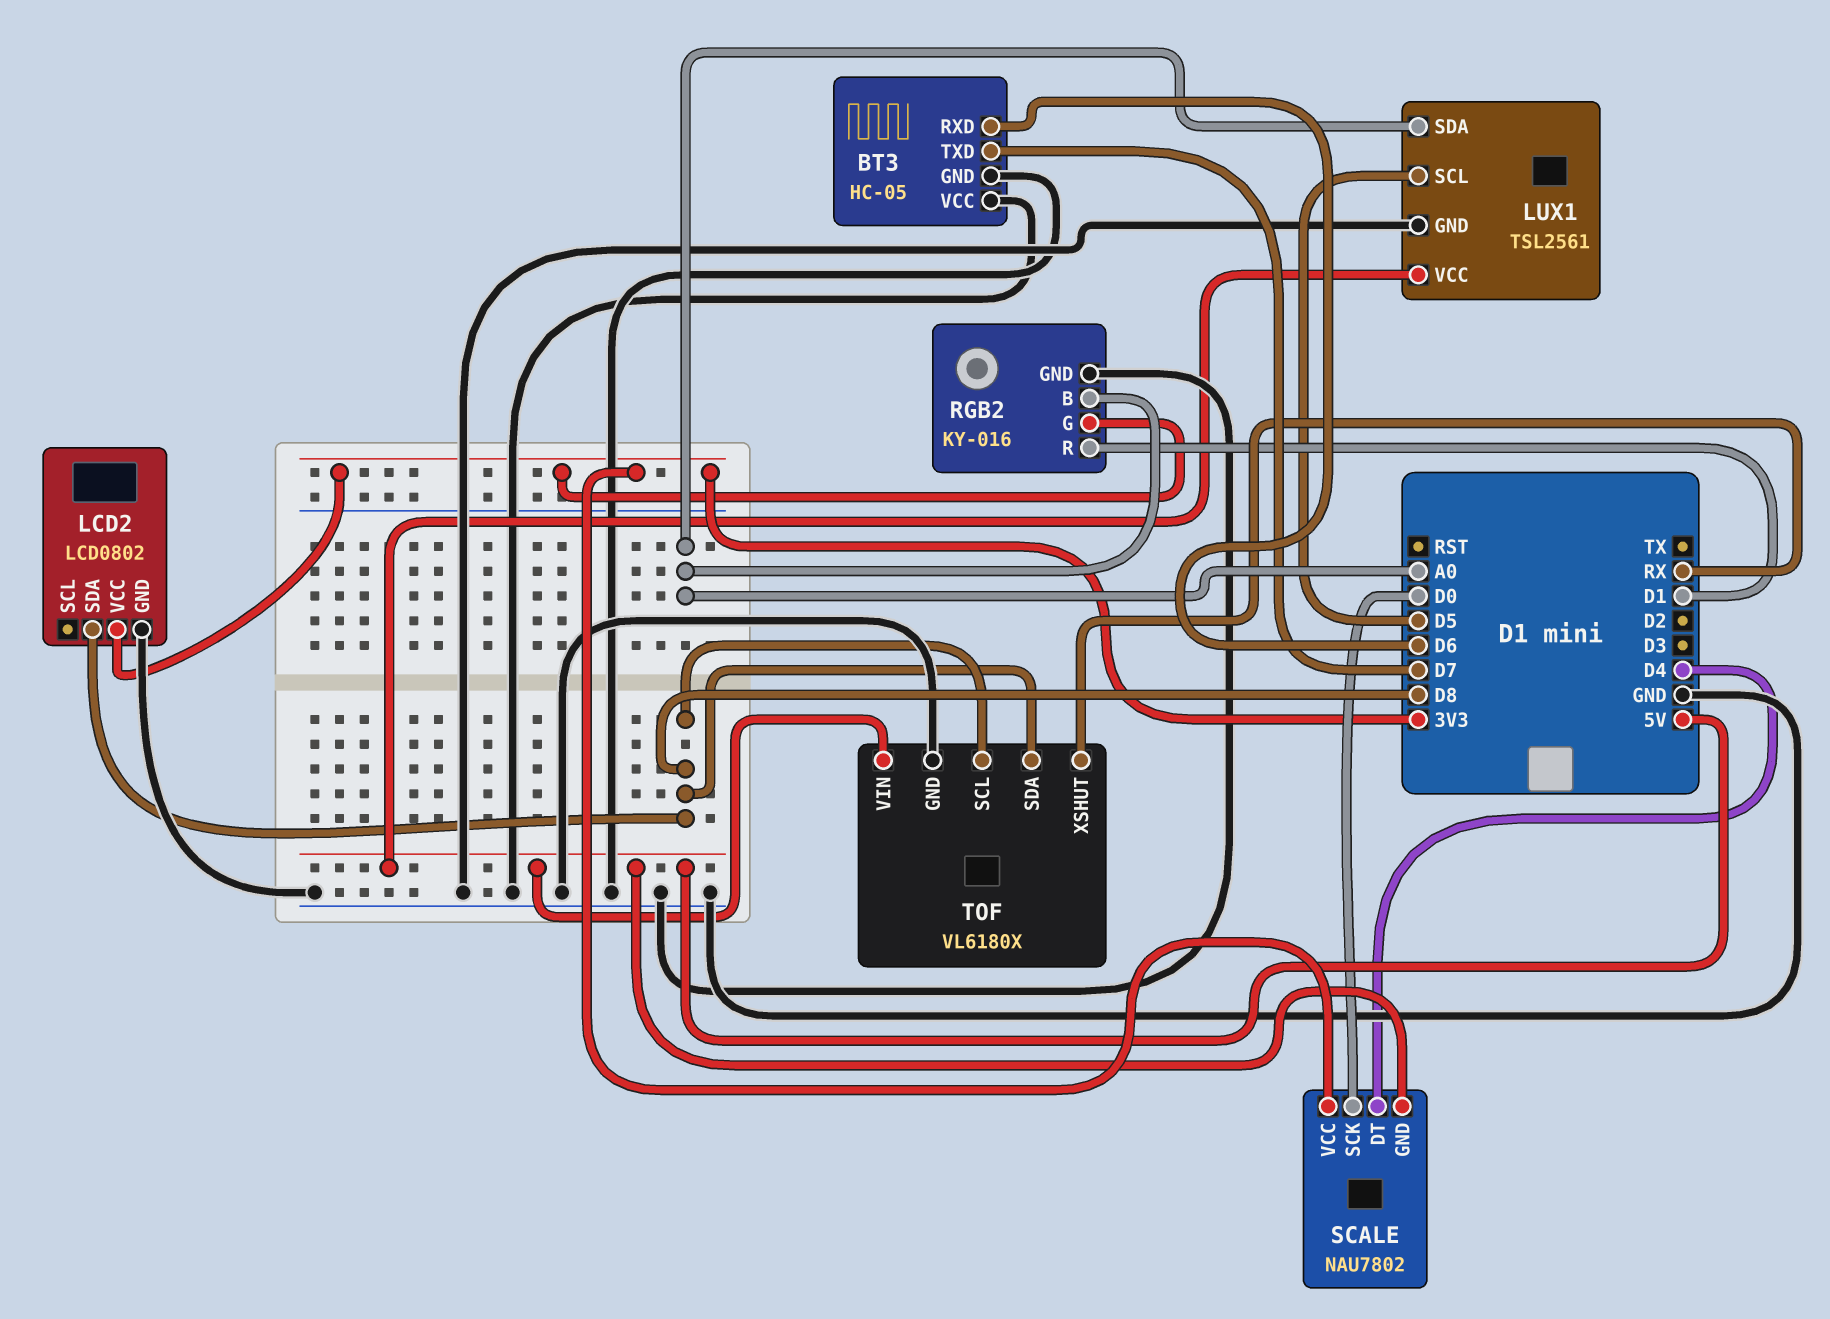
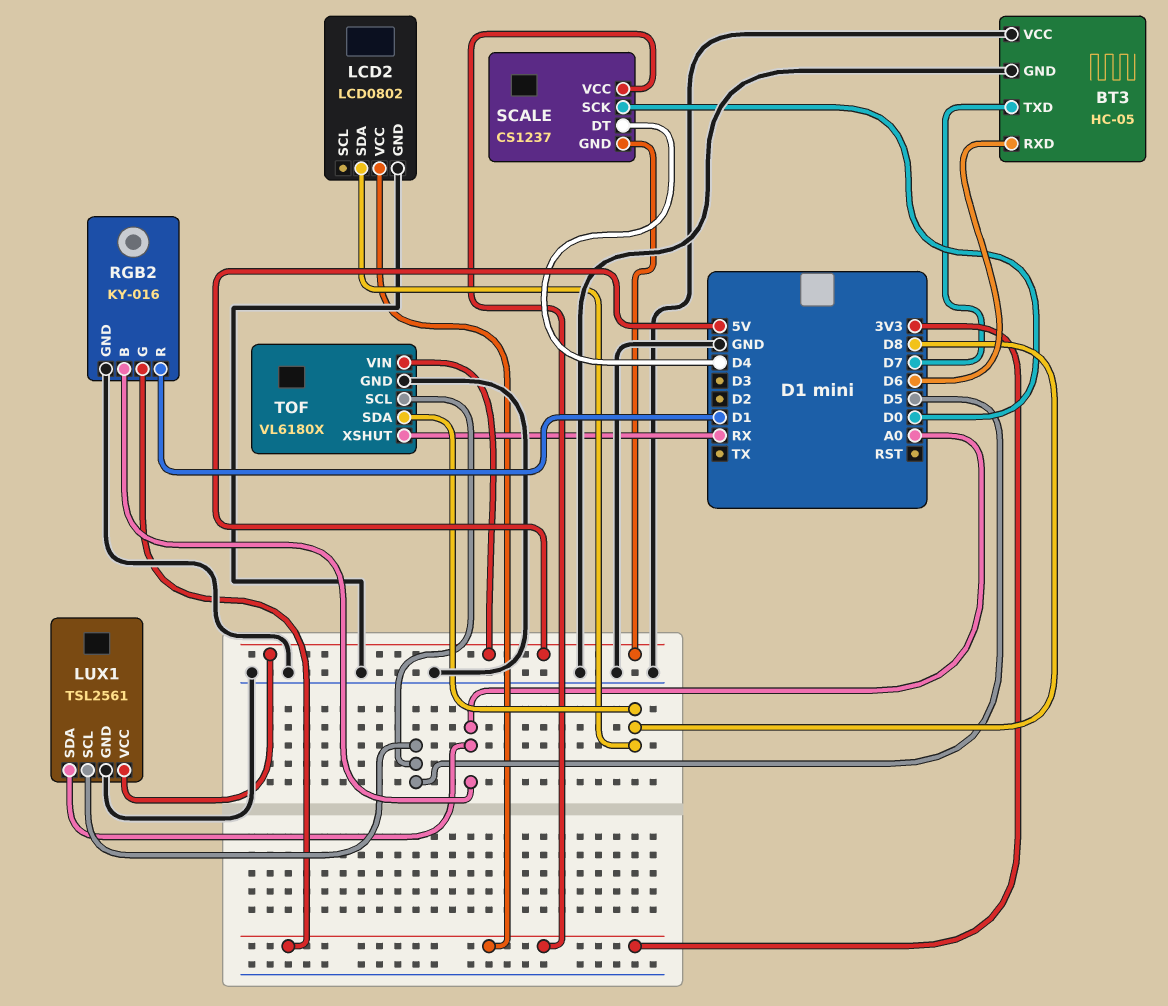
SCALE: NAU7802 -> CS1237
TOF pin SCL: D8 -> D5

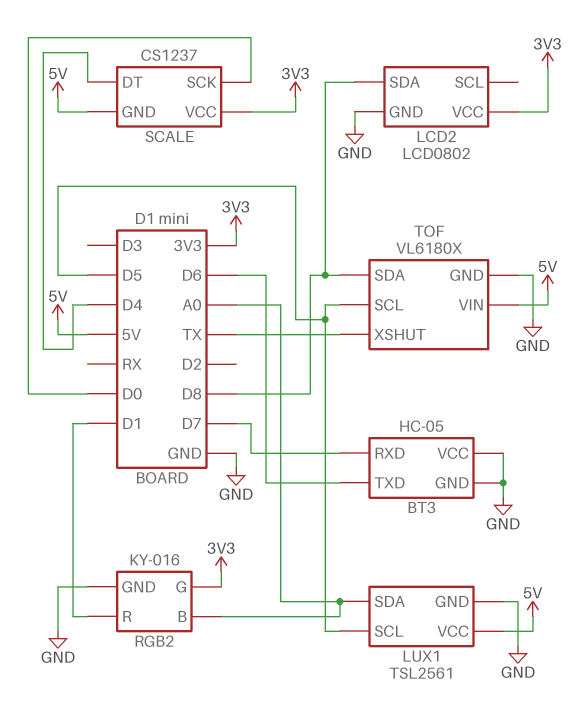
BT3 pin RXD: D6 -> D7
BT3 pin TXD: D7 -> D6
TOF pin XSHUT: RX -> TX

